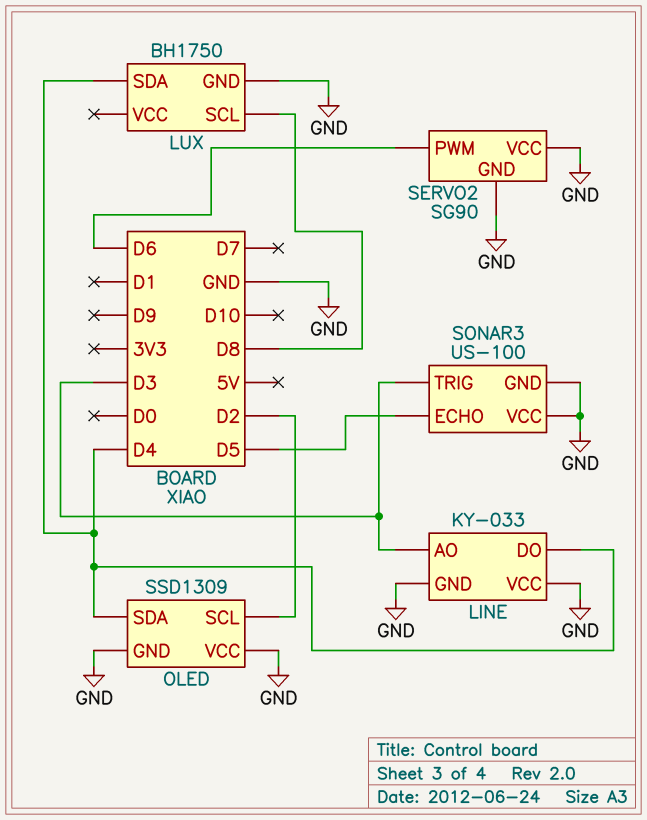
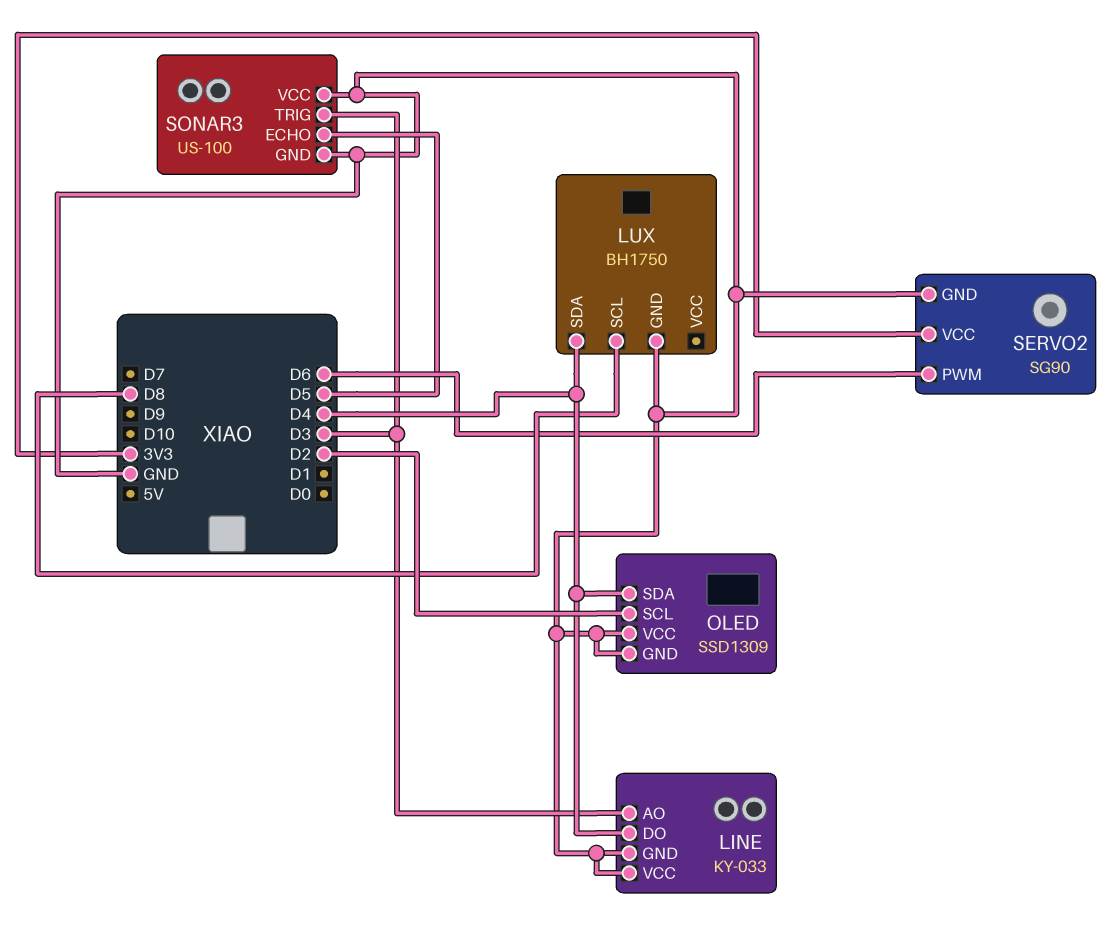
SERVO2 pin VCC: GND -> 3V3

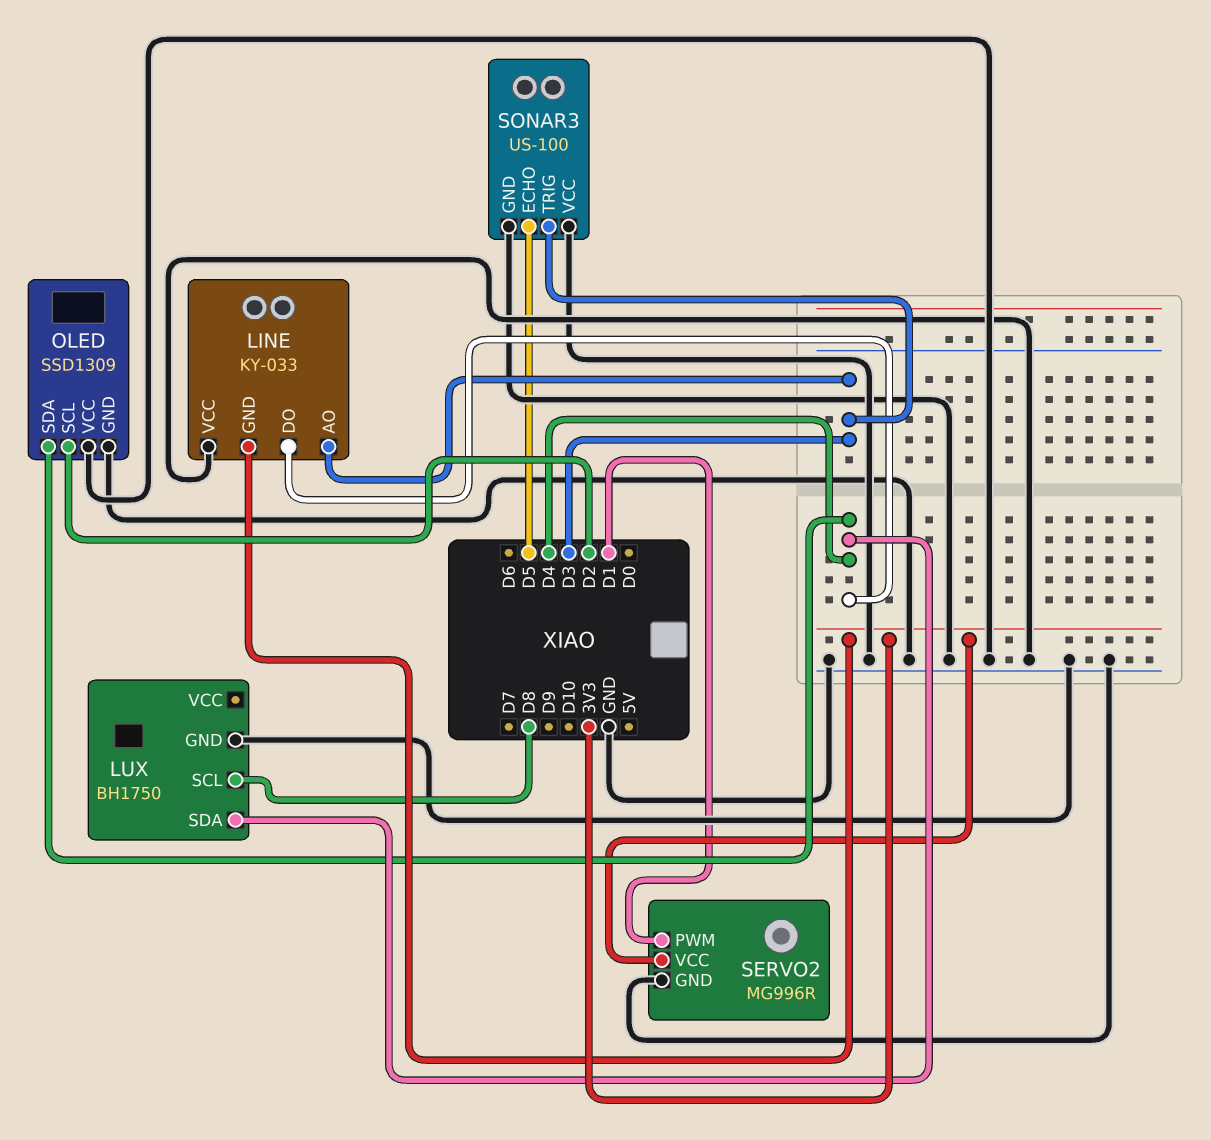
LINE pin GND: GND -> 3V3
SERVO2: SG90 -> MG996R
SERVO2 pin PWM: D6 -> D1

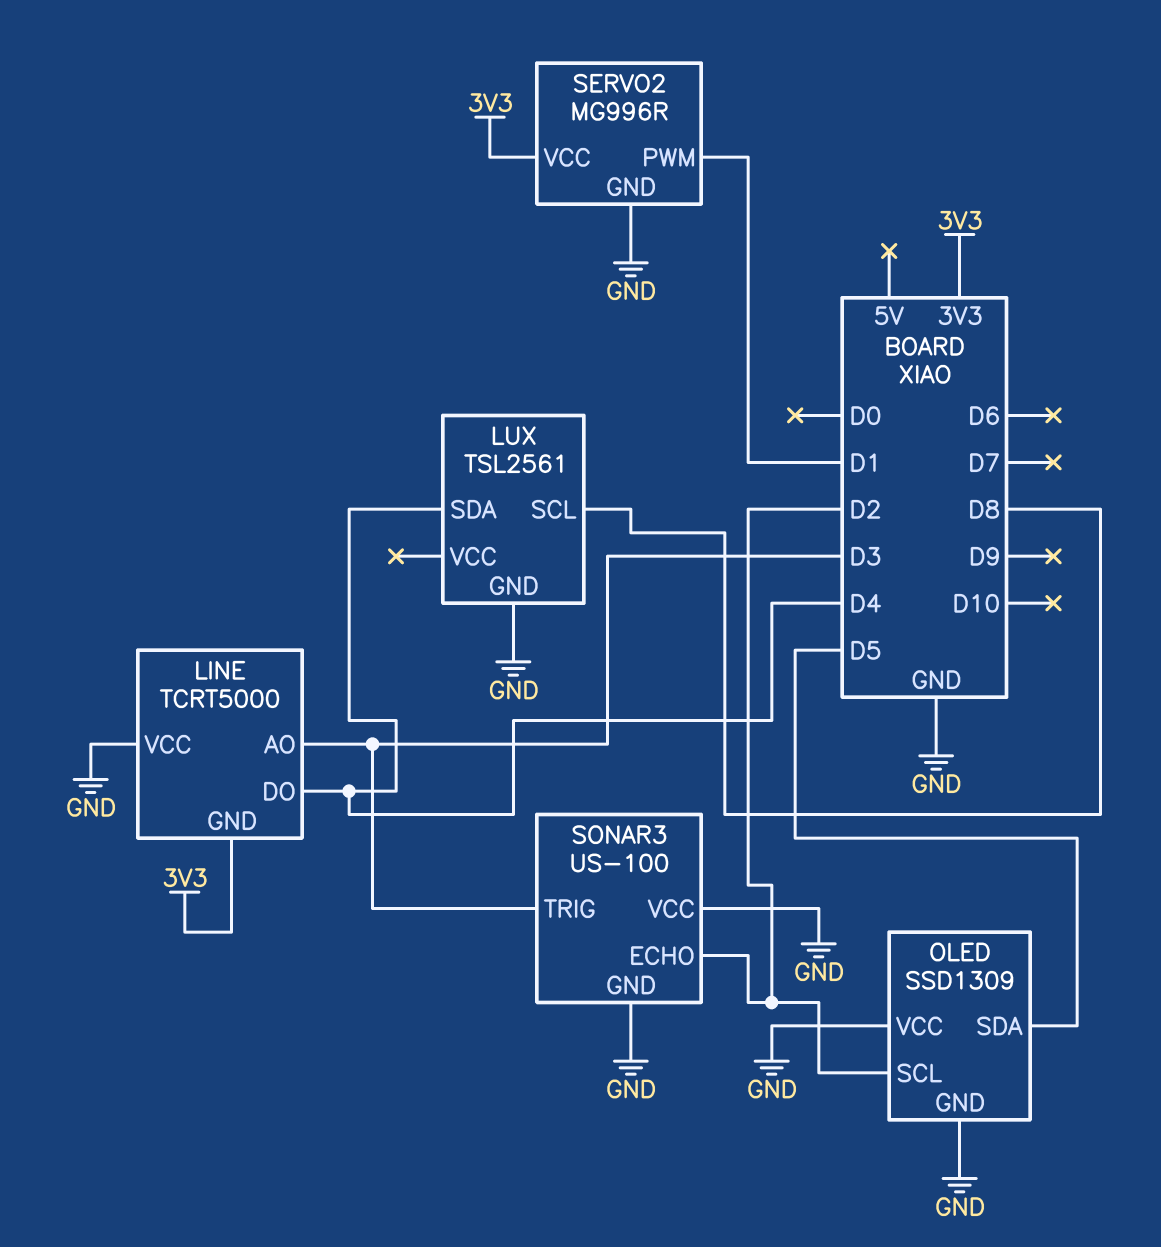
LINE: KY-033 -> TCRT5000
LUX: BH1750 -> TSL2561
OLED pin SDA: D4 -> D5
SONAR3 pin ECHO: D5 -> D2

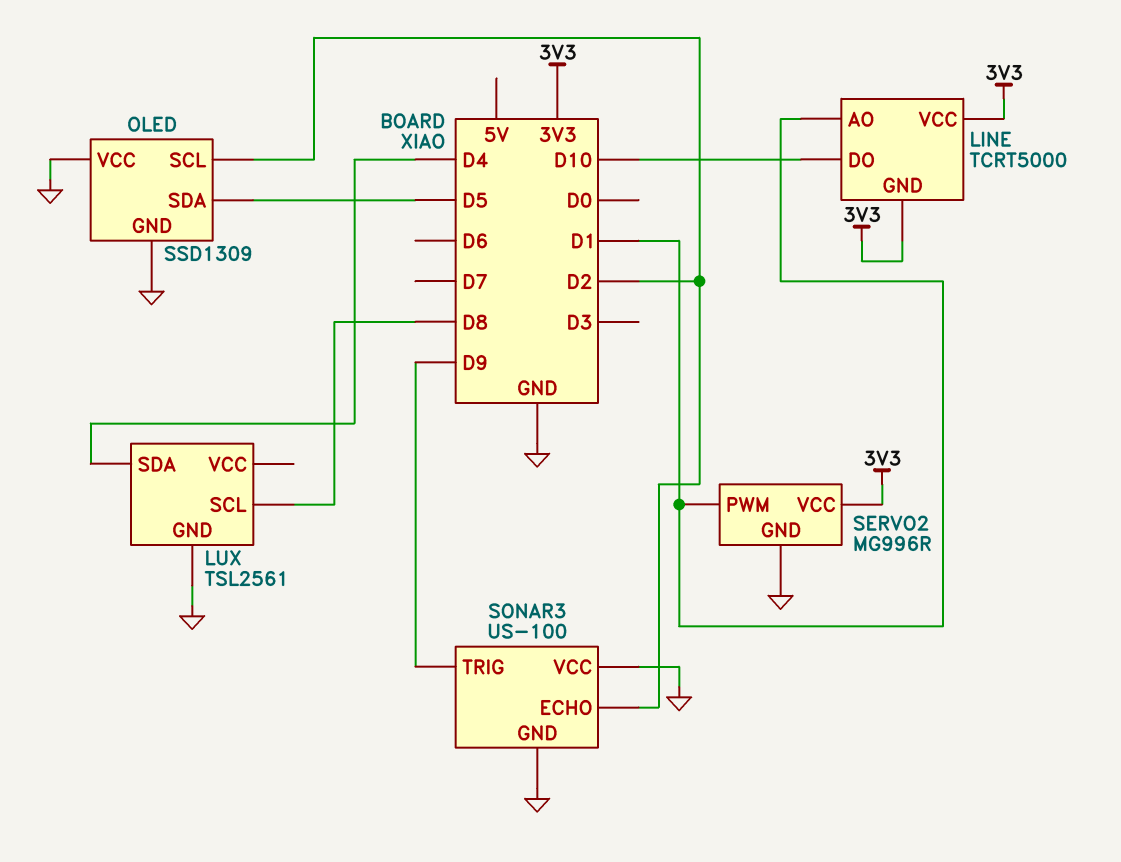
LINE pin AO: D3 -> D1
LINE pin DO: D4 -> D10
LINE pin VCC: GND -> 3V3
SONAR3 pin TRIG: D3 -> D9

